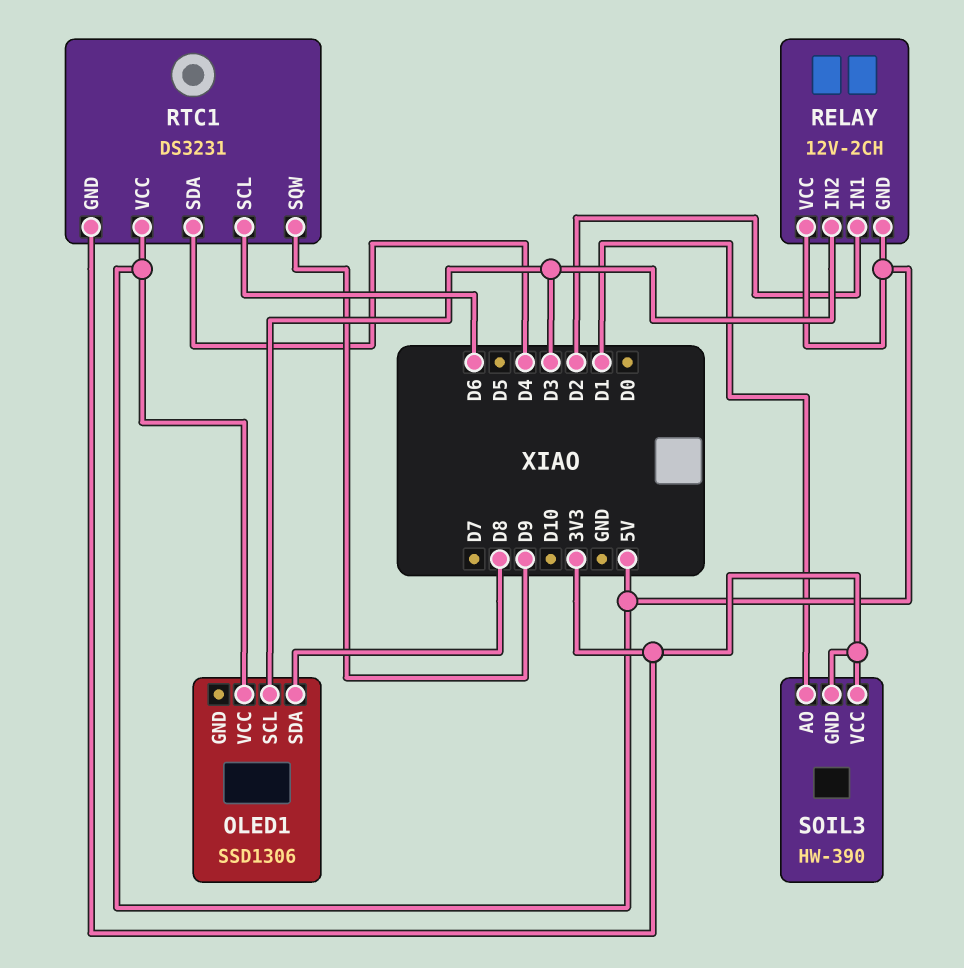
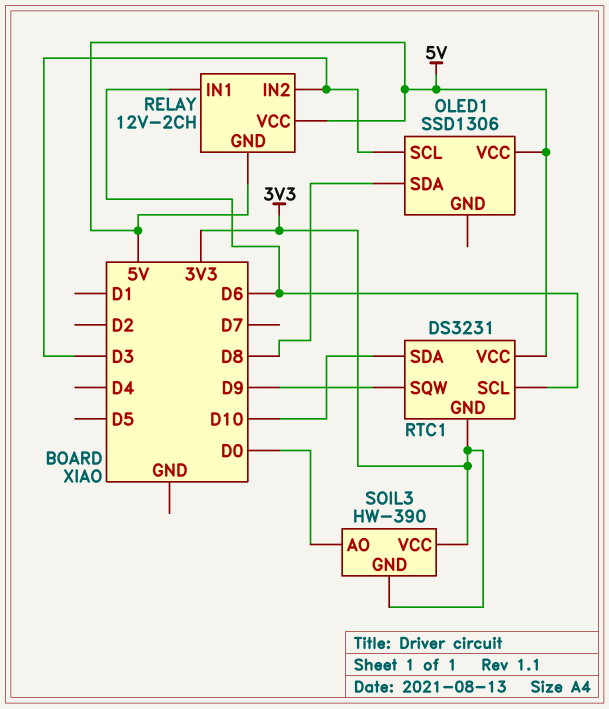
RELAY pin IN1: D2 -> D6
RTC1 pin SDA: D4 -> D10
SOIL3 pin AO: D1 -> D0

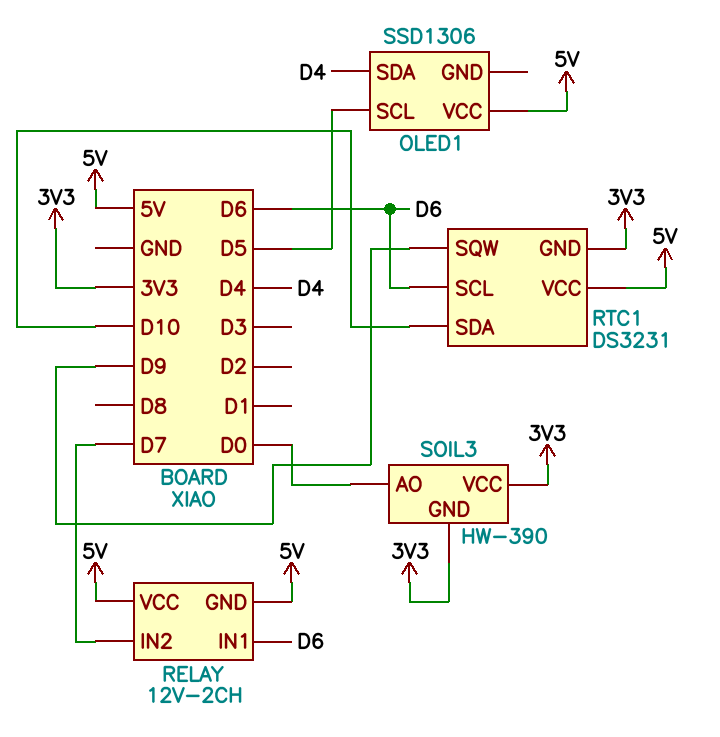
OLED1 pin SCL: D3 -> D5
OLED1 pin SDA: D8 -> D4
RELAY pin IN2: D3 -> D7

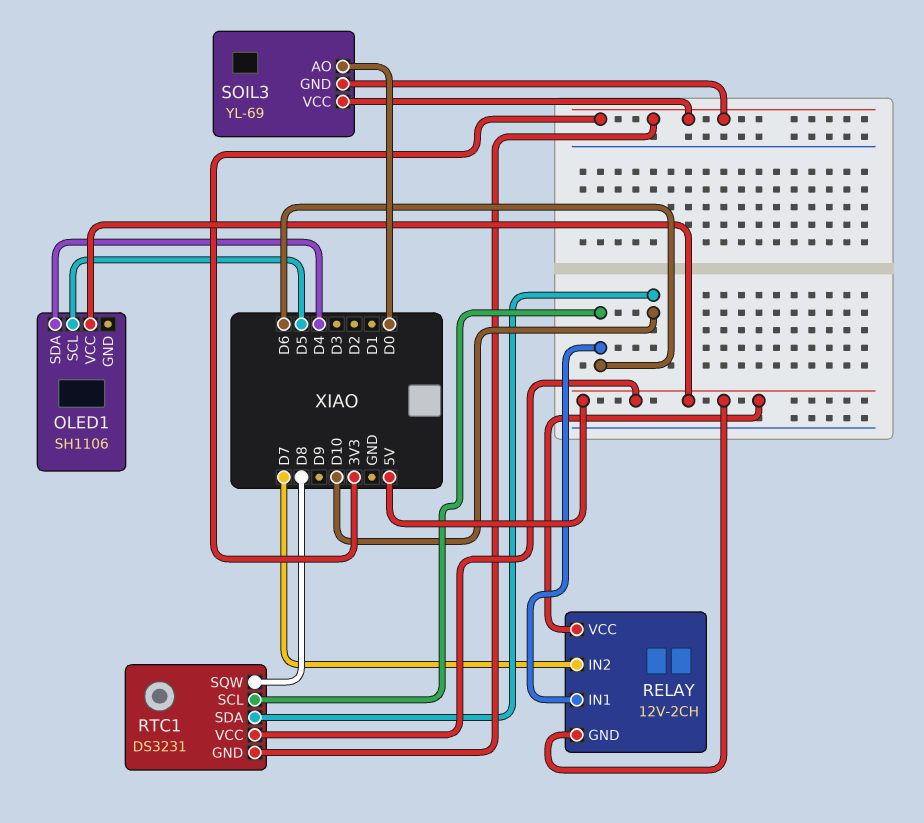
OLED1: SSD1306 -> SH1106
RTC1 pin SQW: D9 -> D8
SOIL3: HW-390 -> YL-69

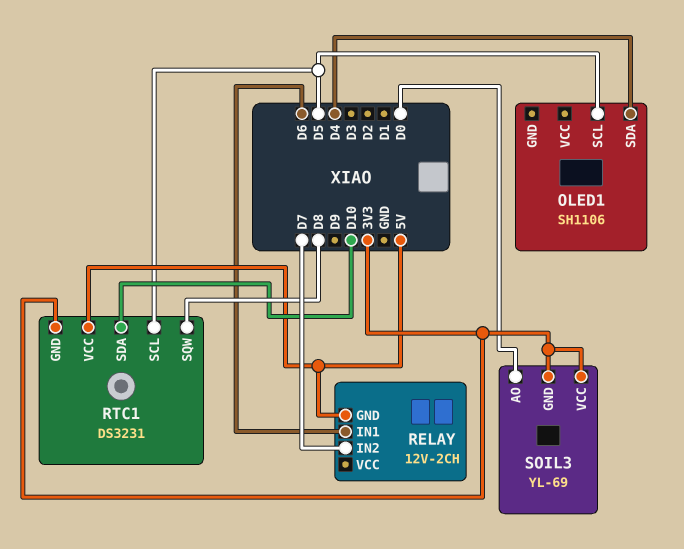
OLED1 pin VCC: 5V -> none
RELAY pin VCC: 5V -> none
RTC1 pin SCL: D6 -> D5

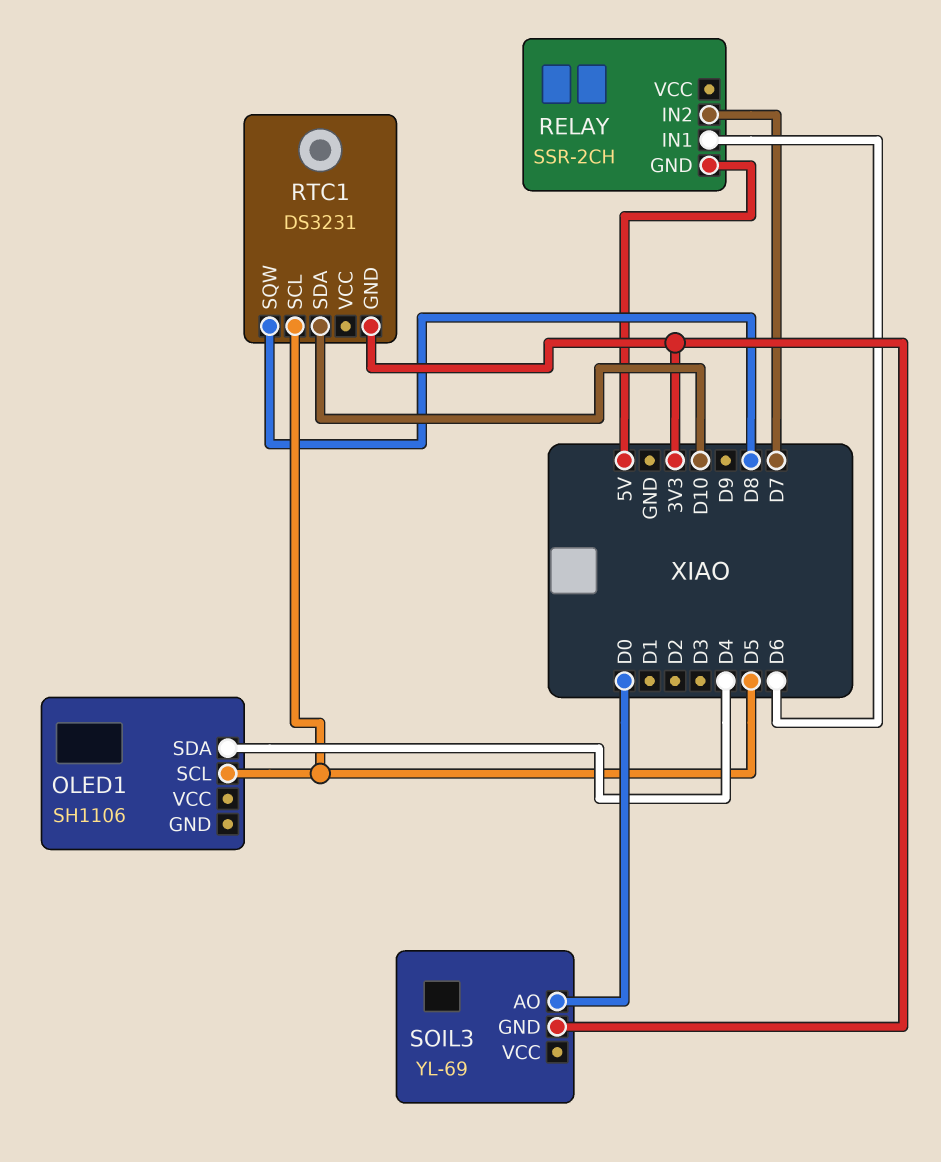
RELAY: 12V-2CH -> SSR-2CH
RTC1 pin VCC: 5V -> none
SOIL3 pin VCC: 3V3 -> none

